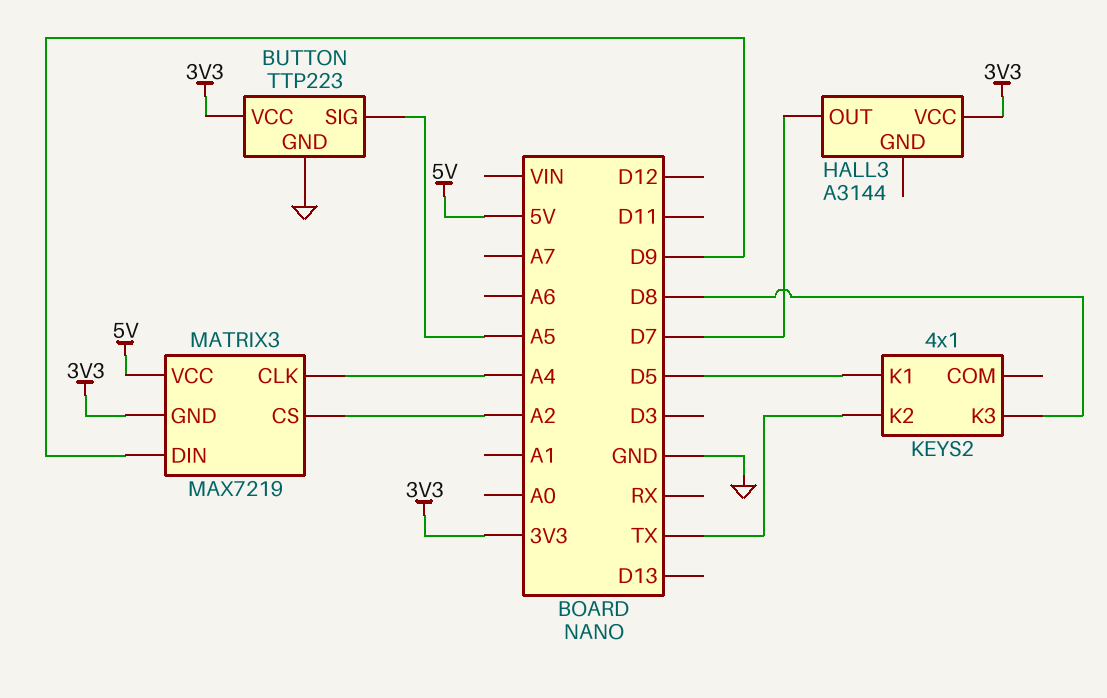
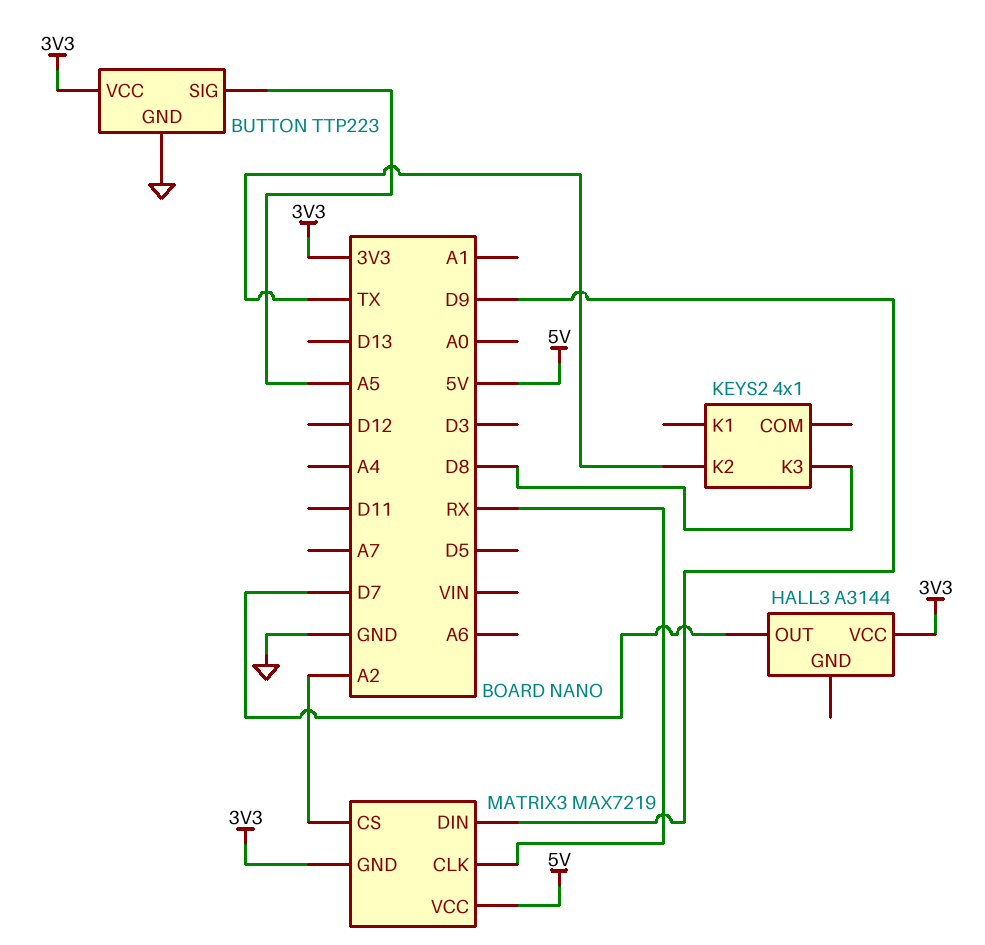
KEYS2 pin K1: D5 -> none
MATRIX3 pin CLK: A4 -> RX

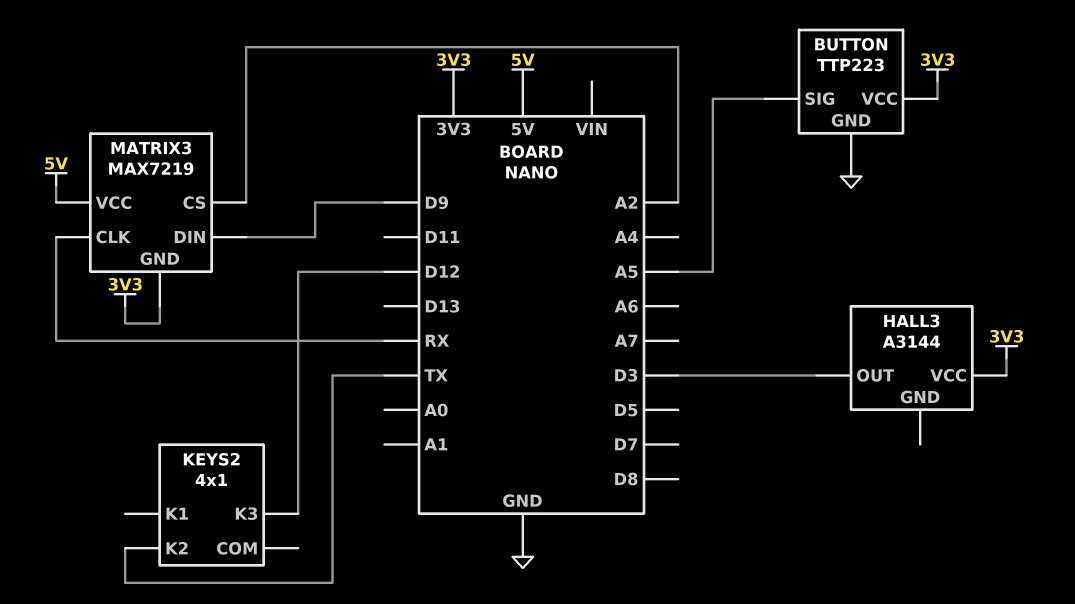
HALL3 pin OUT: D7 -> D3
KEYS2 pin K3: D8 -> D12

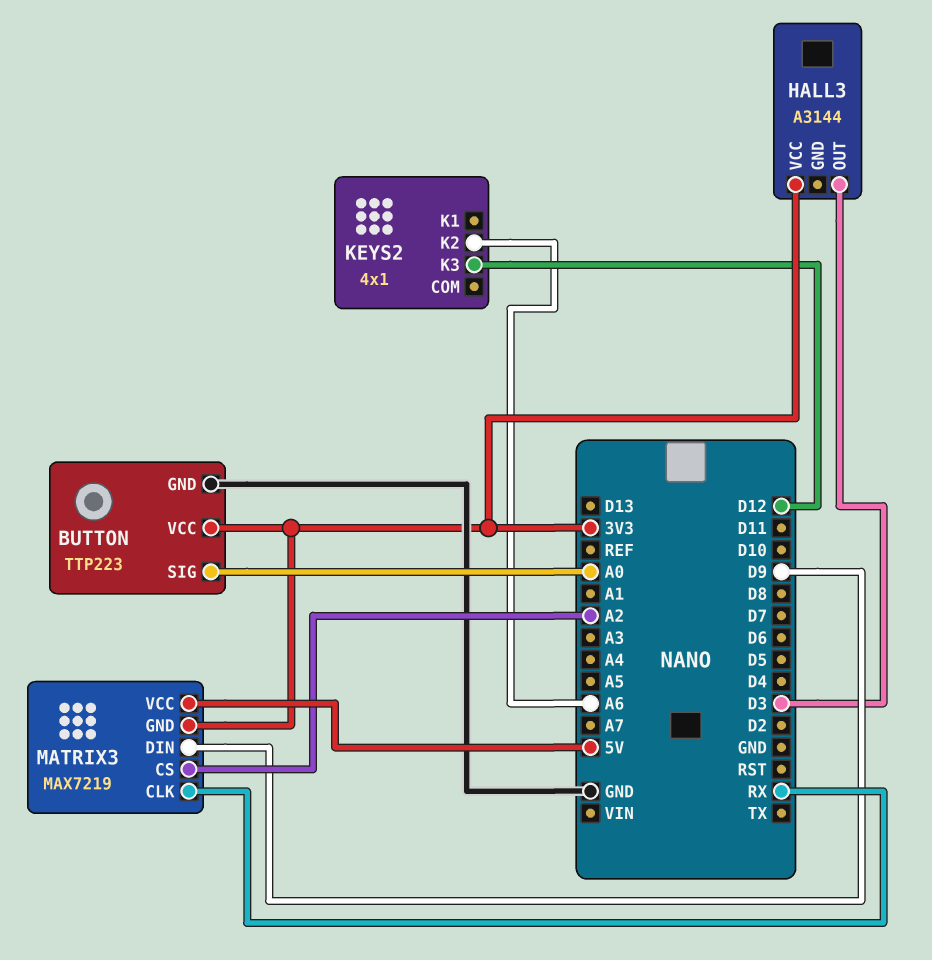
BUTTON pin SIG: A5 -> A0
KEYS2 pin K2: TX -> A6

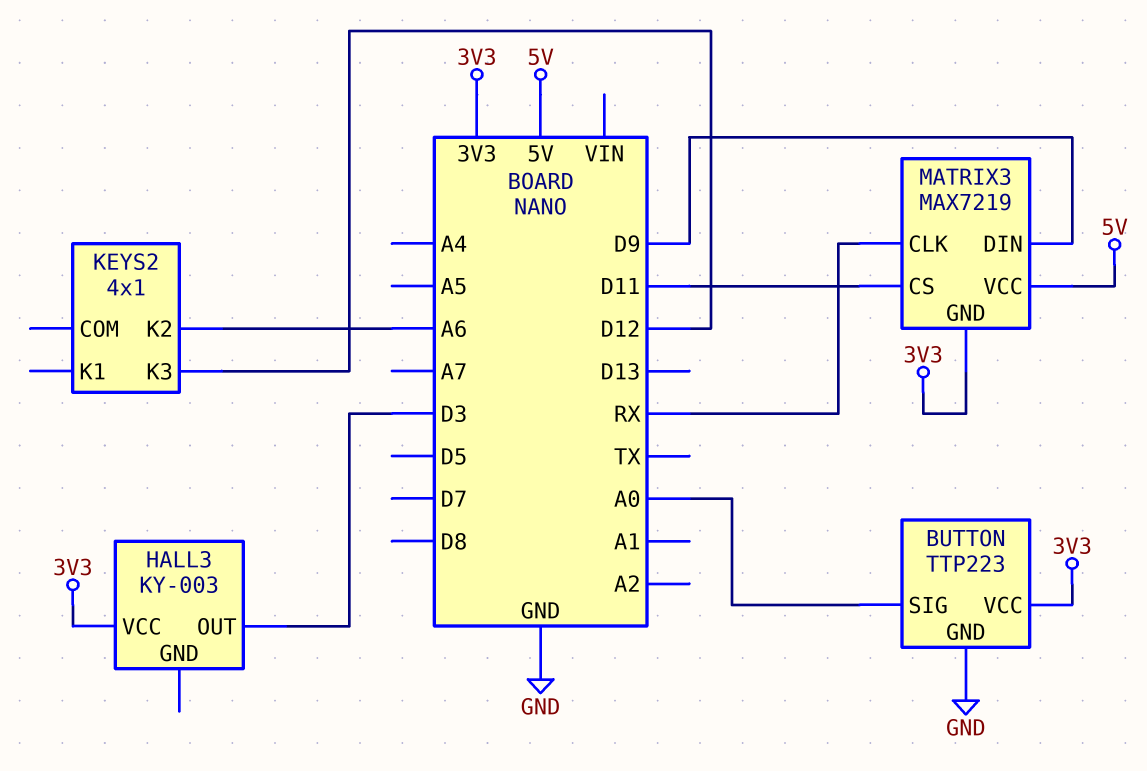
HALL3: A3144 -> KY-003
MATRIX3 pin CS: A2 -> D11

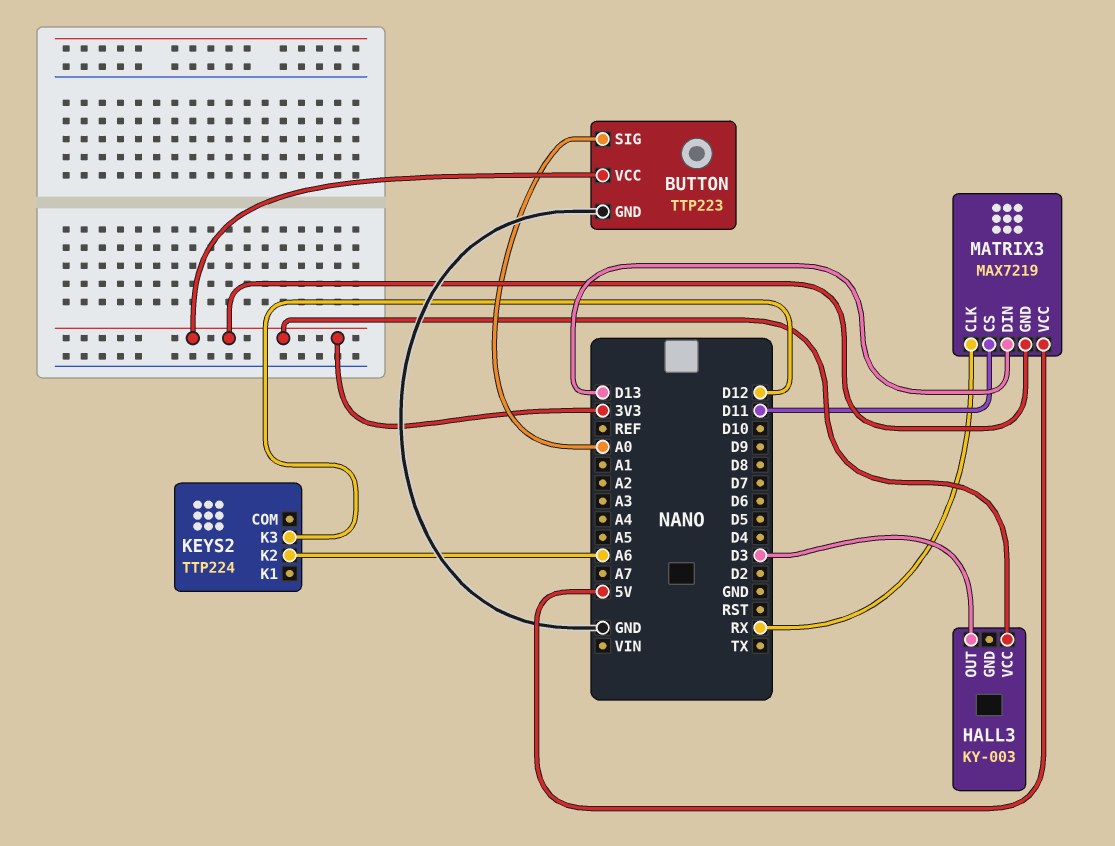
KEYS2: 4x1 -> TTP224
MATRIX3 pin DIN: D9 -> D13

